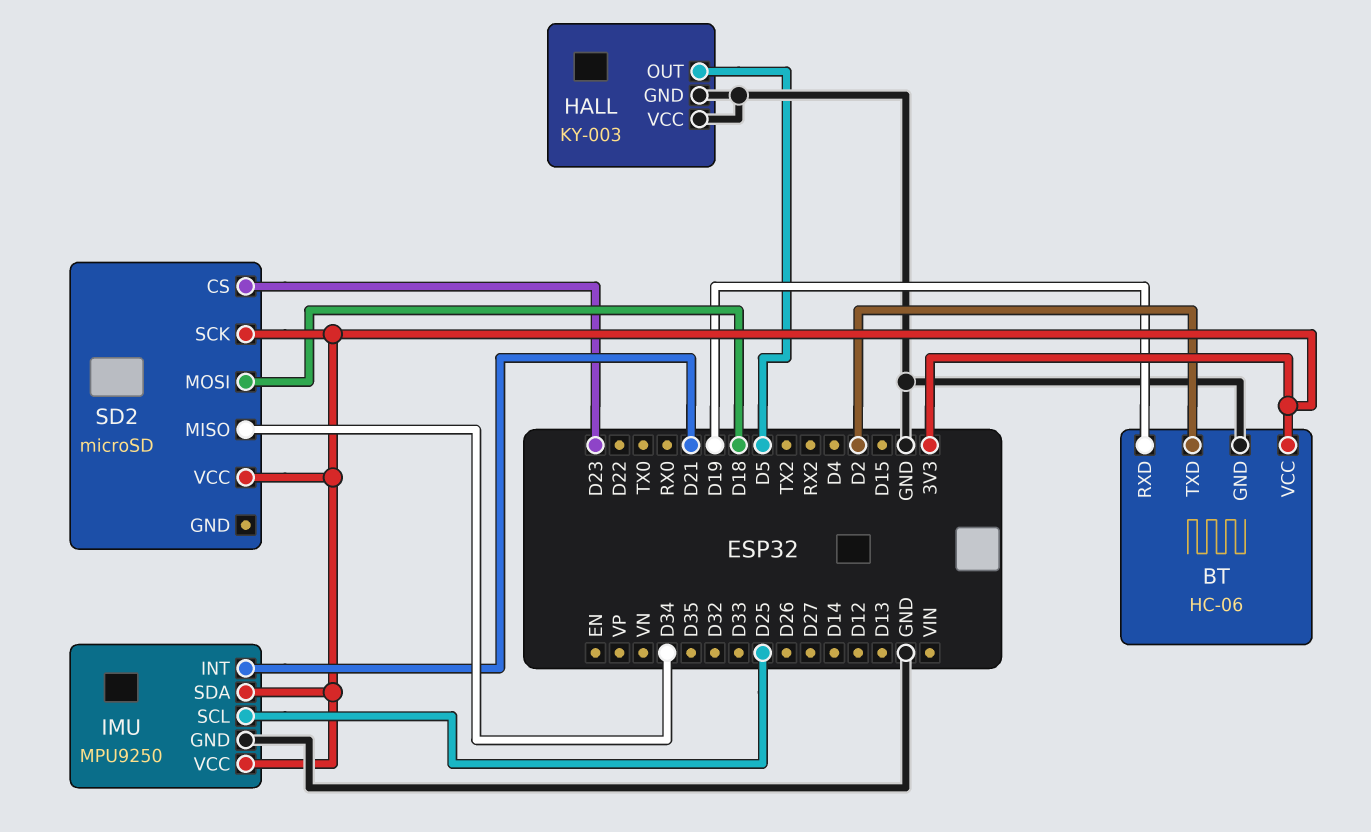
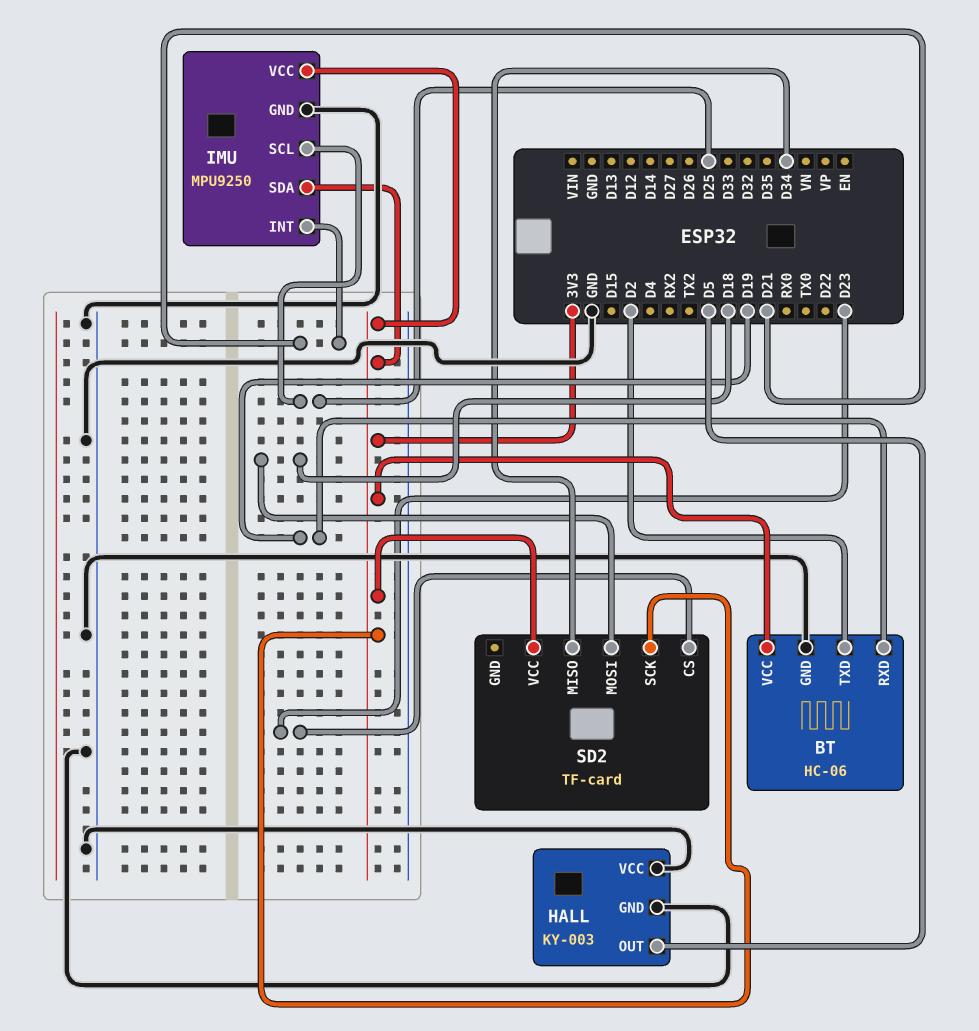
SD2: microSD -> TF-card

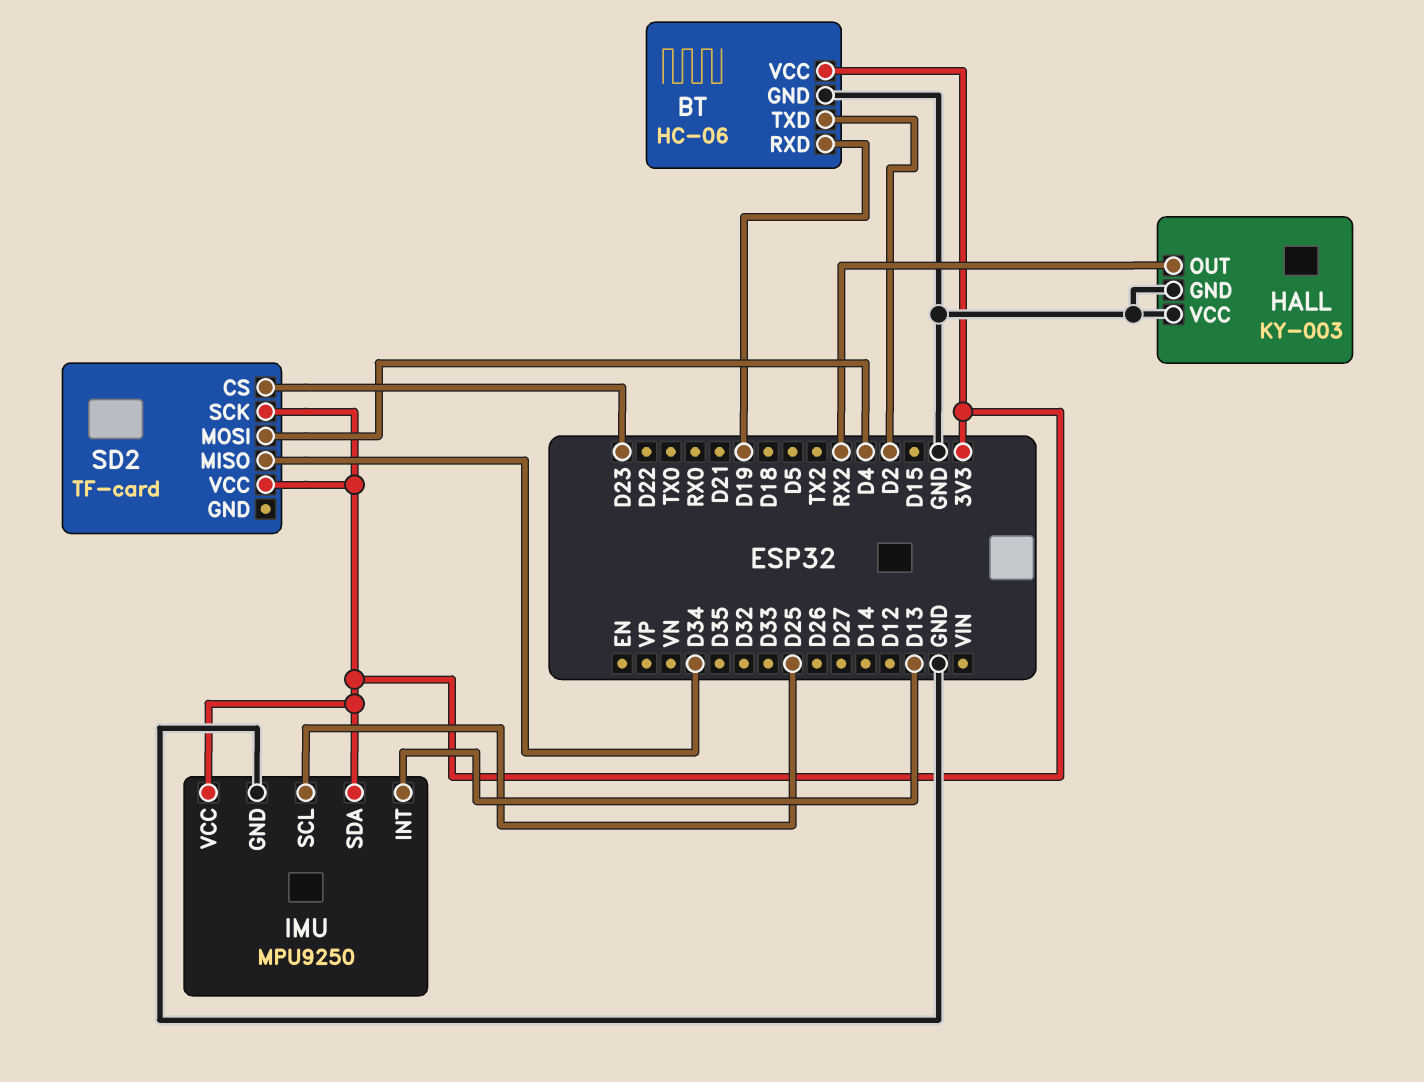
HALL pin OUT: D5 -> RX2
IMU pin INT: D21 -> D13
SD2 pin MOSI: D18 -> D4

